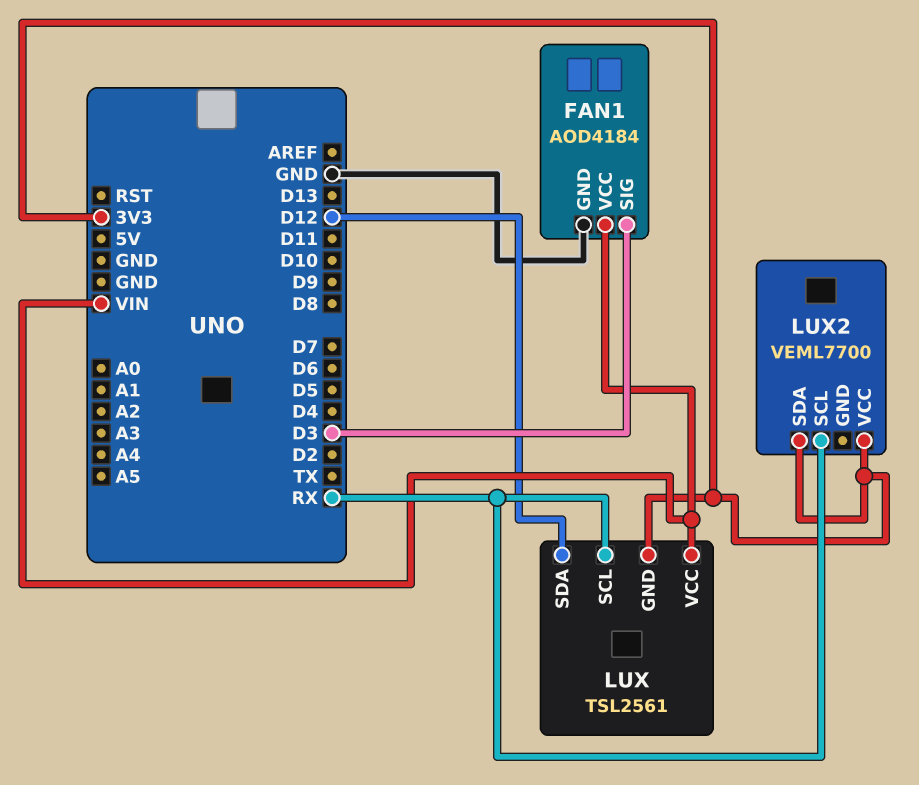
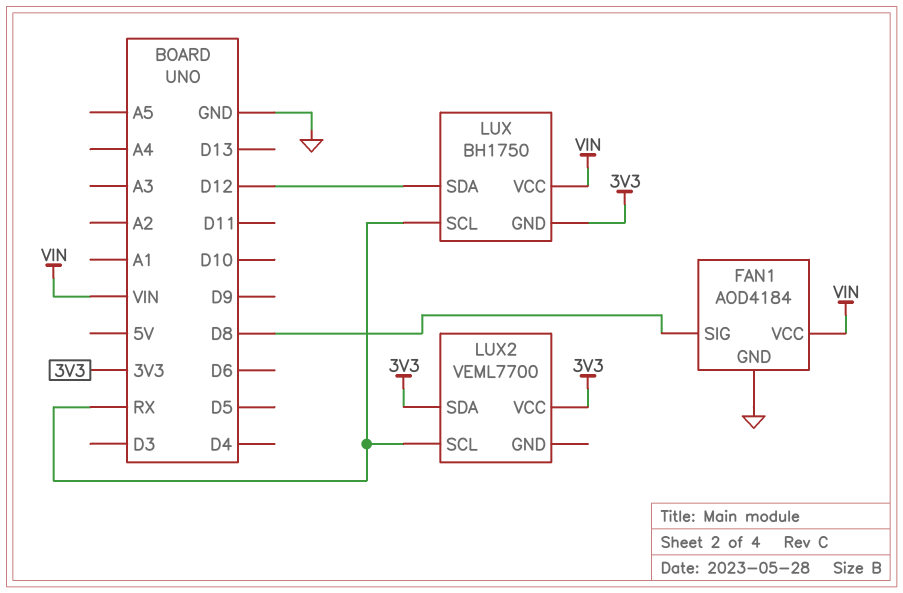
FAN1 pin SIG: D3 -> D8
LUX: TSL2561 -> BH1750

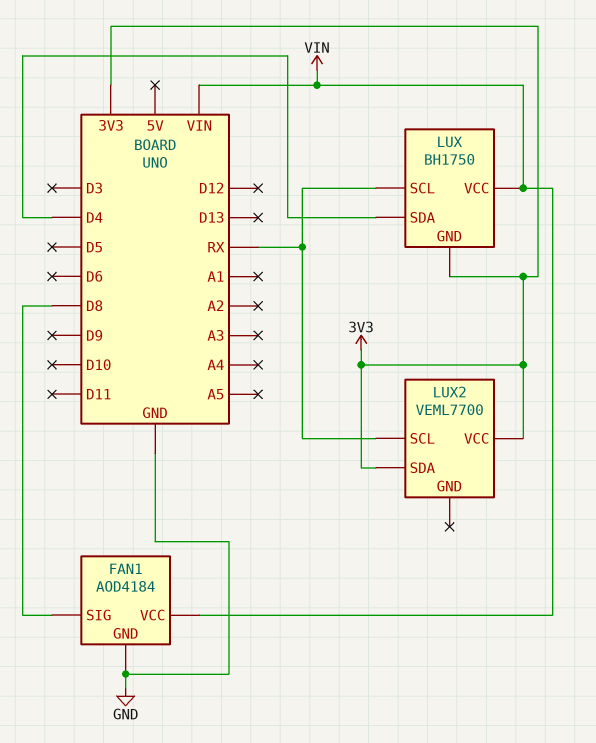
LUX pin SDA: D12 -> D4

